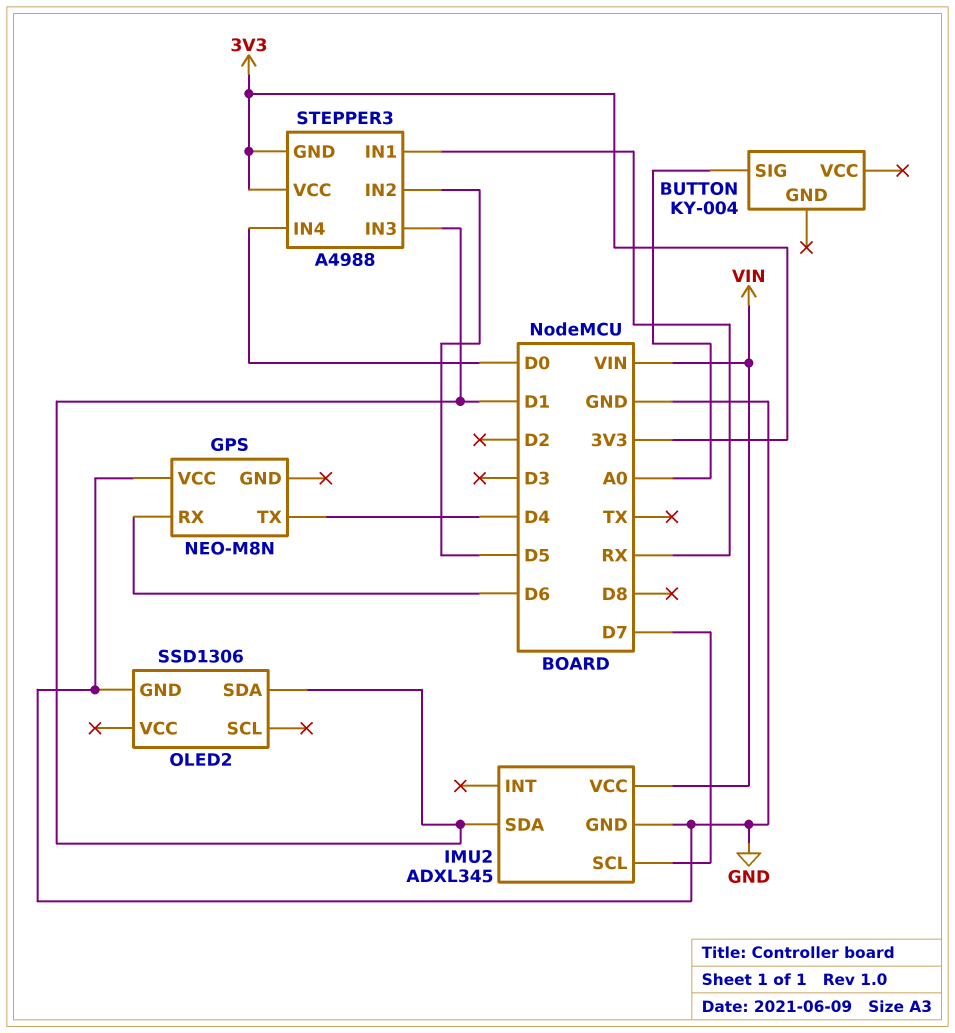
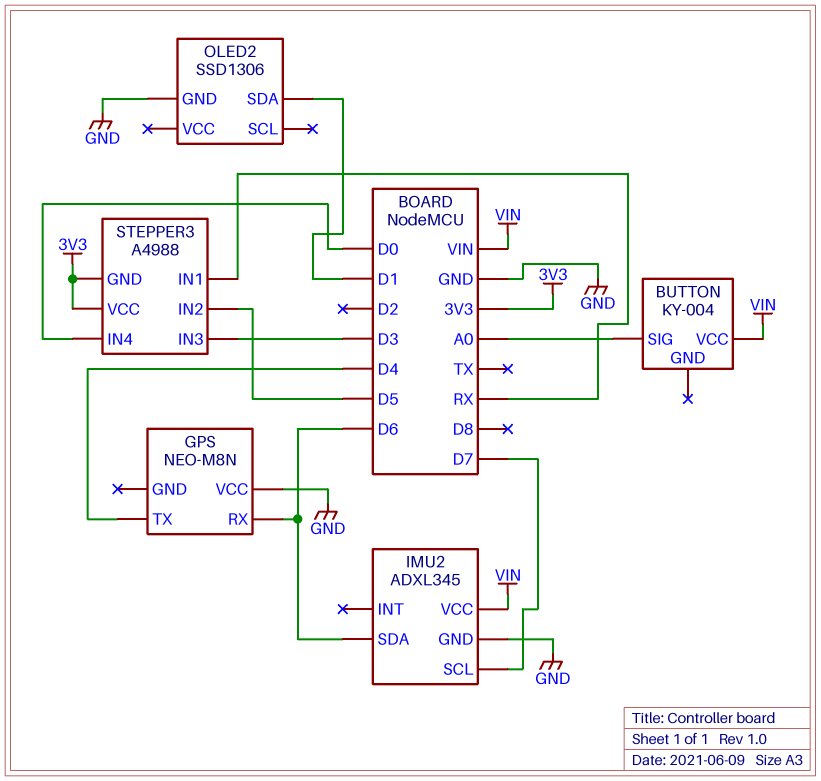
BUTTON pin VCC: none -> VIN
IMU2 pin SDA: D1 -> D6
STEPPER3 pin IN3: D1 -> D3

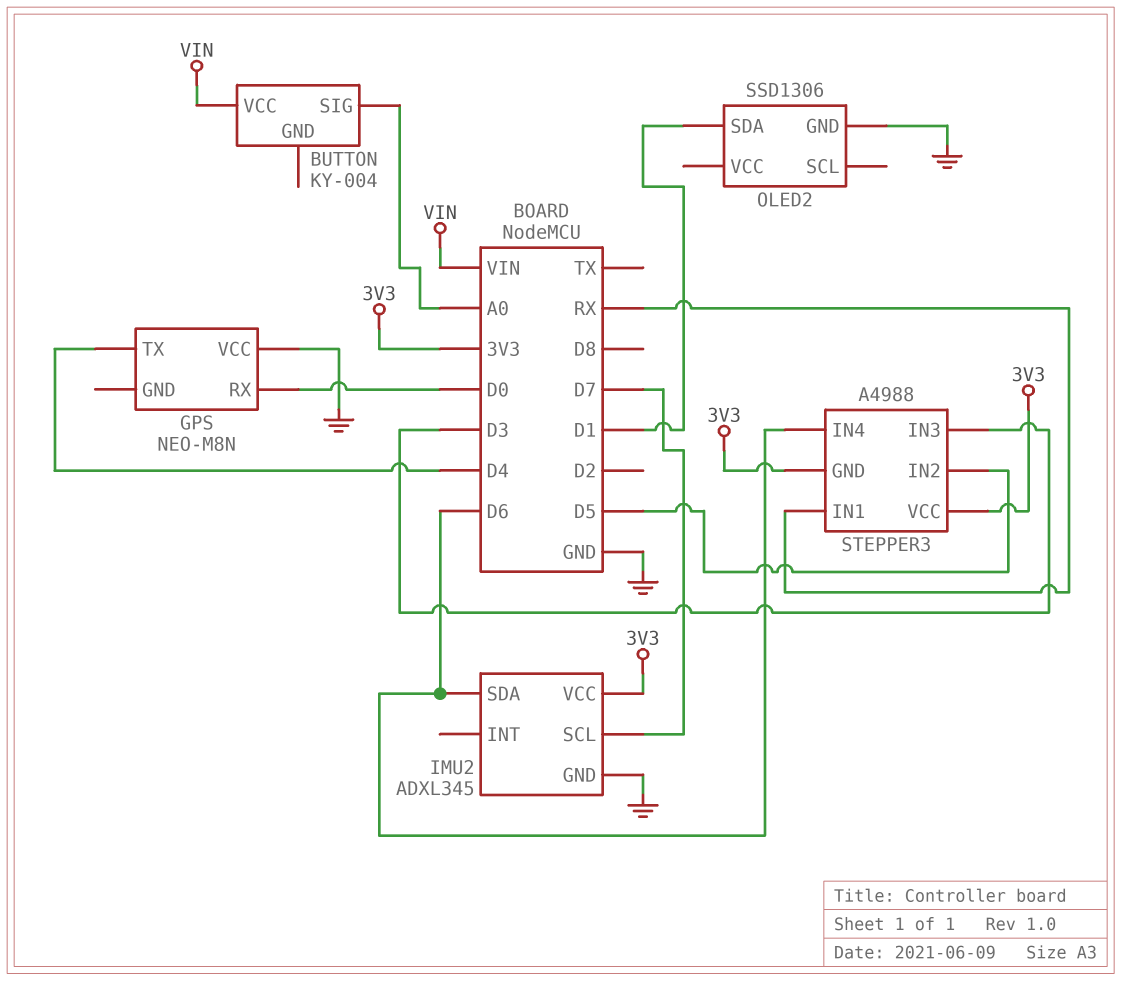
GPS pin RX: D6 -> D0
IMU2 pin VCC: VIN -> 3V3
STEPPER3 pin IN4: D0 -> D6

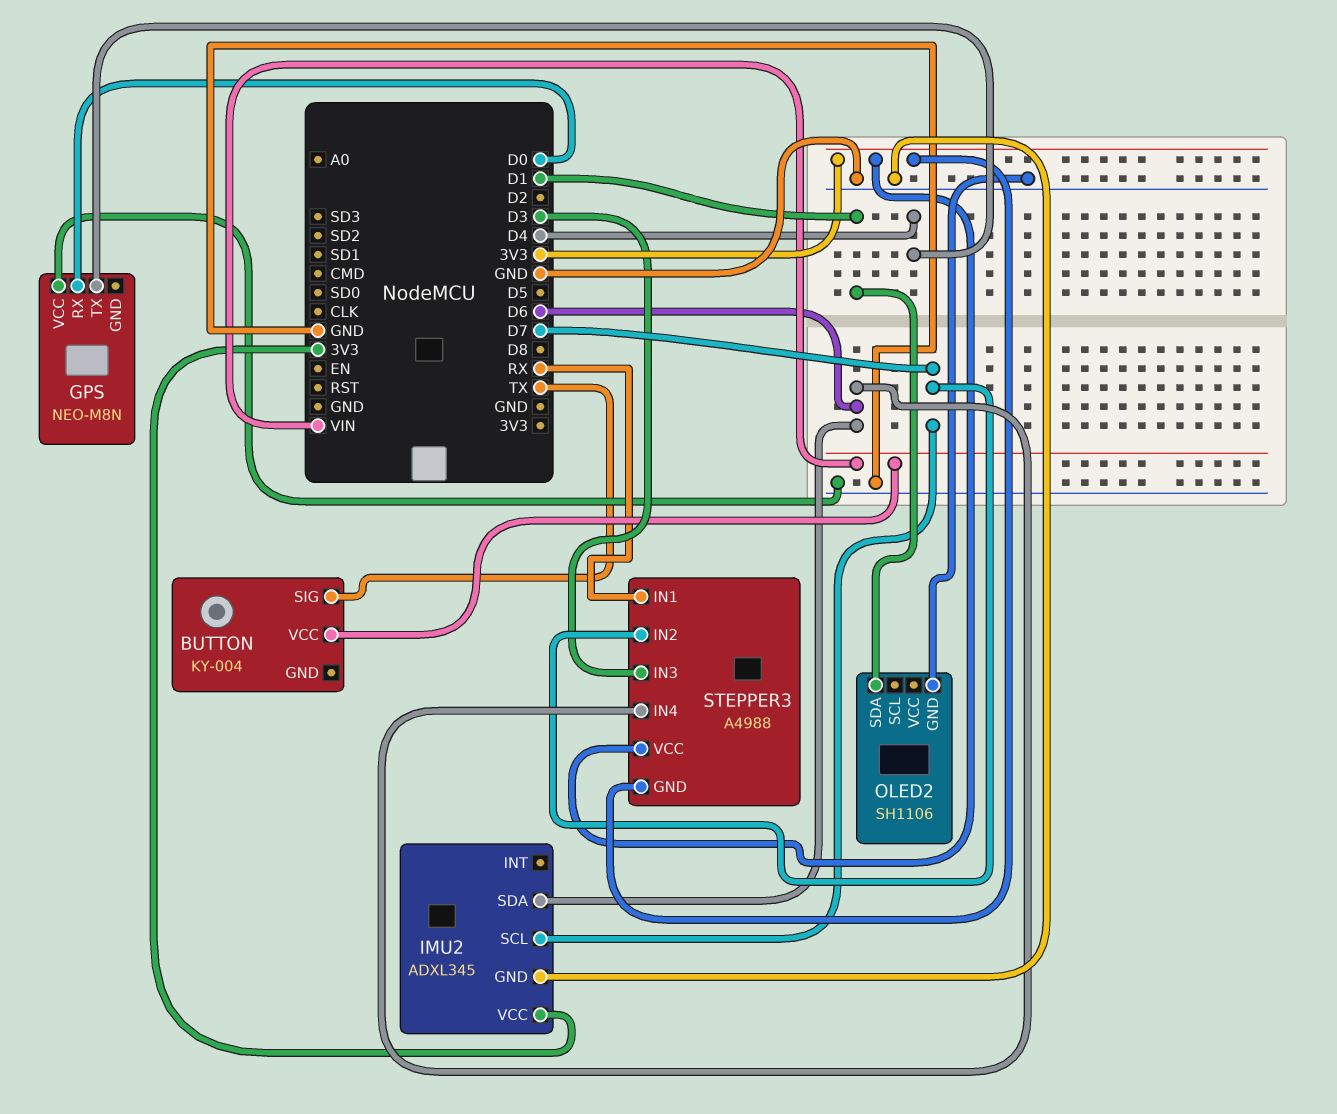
BUTTON pin SIG: A0 -> TX
OLED2: SSD1306 -> SH1106
STEPPER3 pin IN2: D5 -> D7

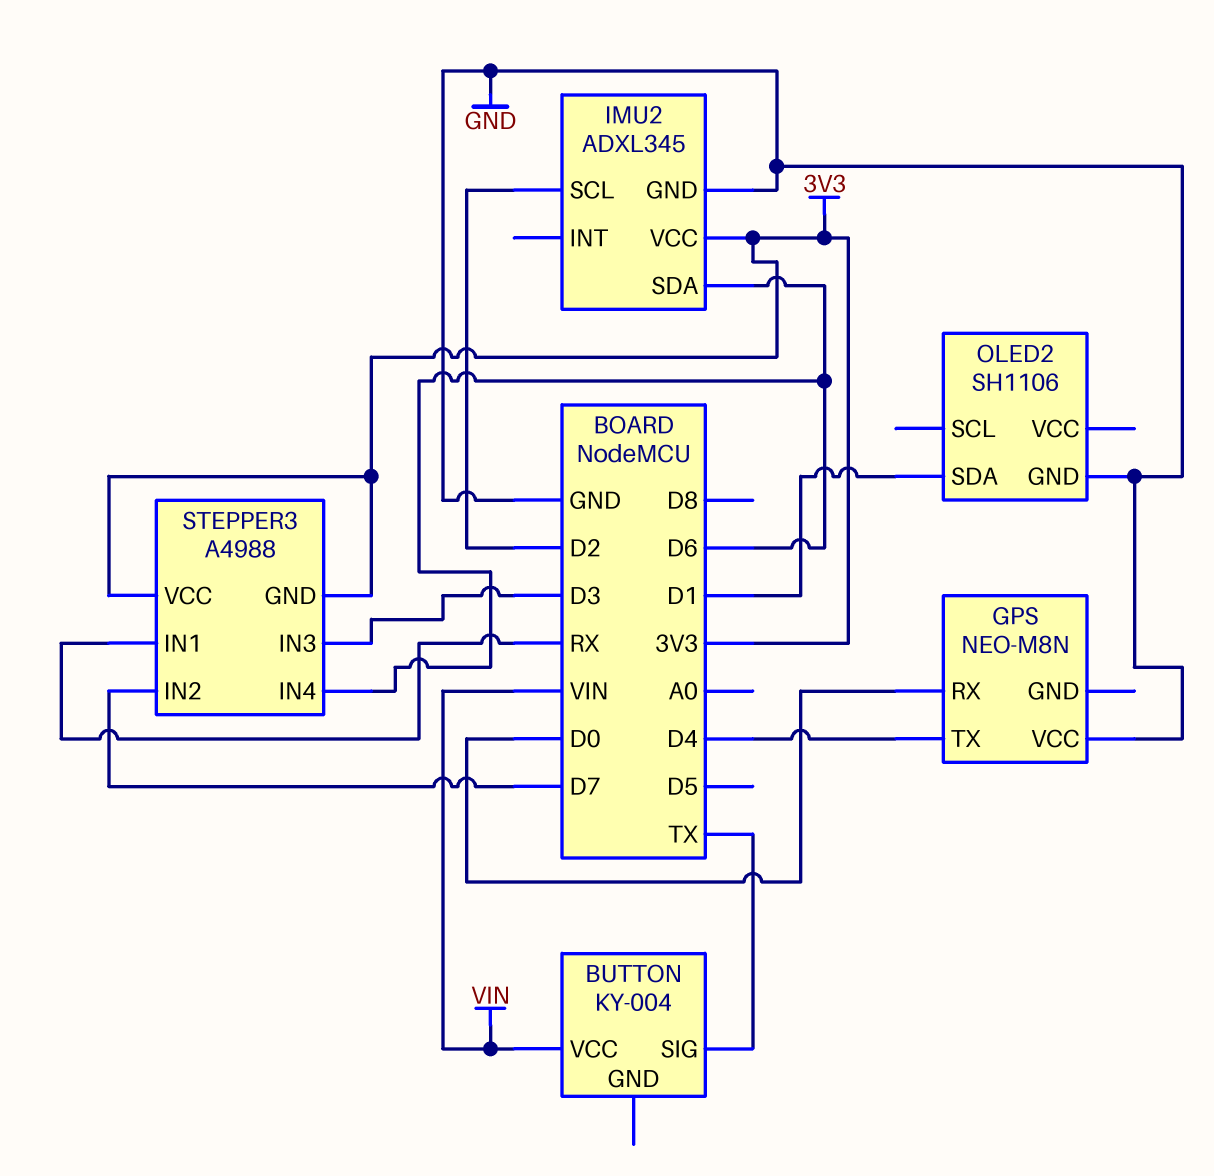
IMU2 pin SCL: D7 -> D2

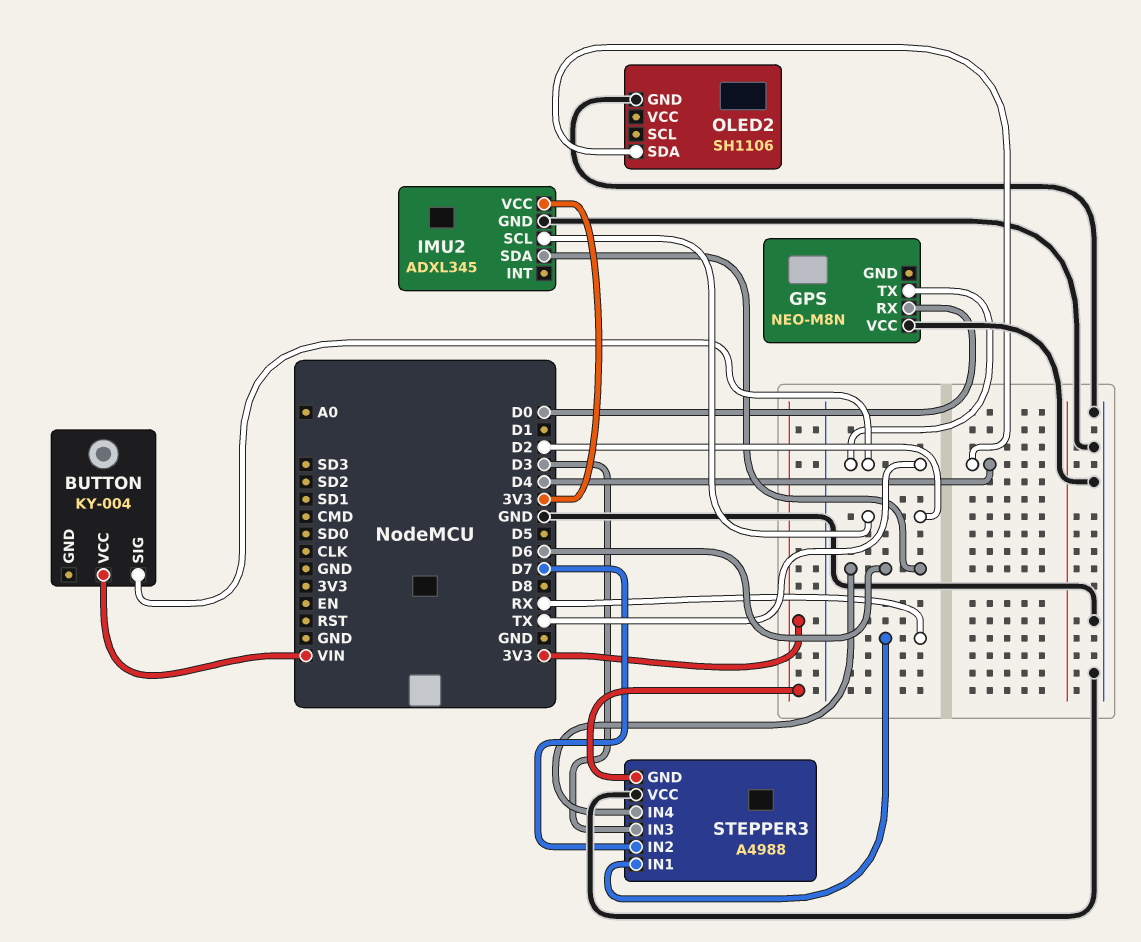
GPS pin TX: D4 -> TX
OLED2 pin SDA: D1 -> D4
STEPPER3 pin VCC: 3V3 -> GND

